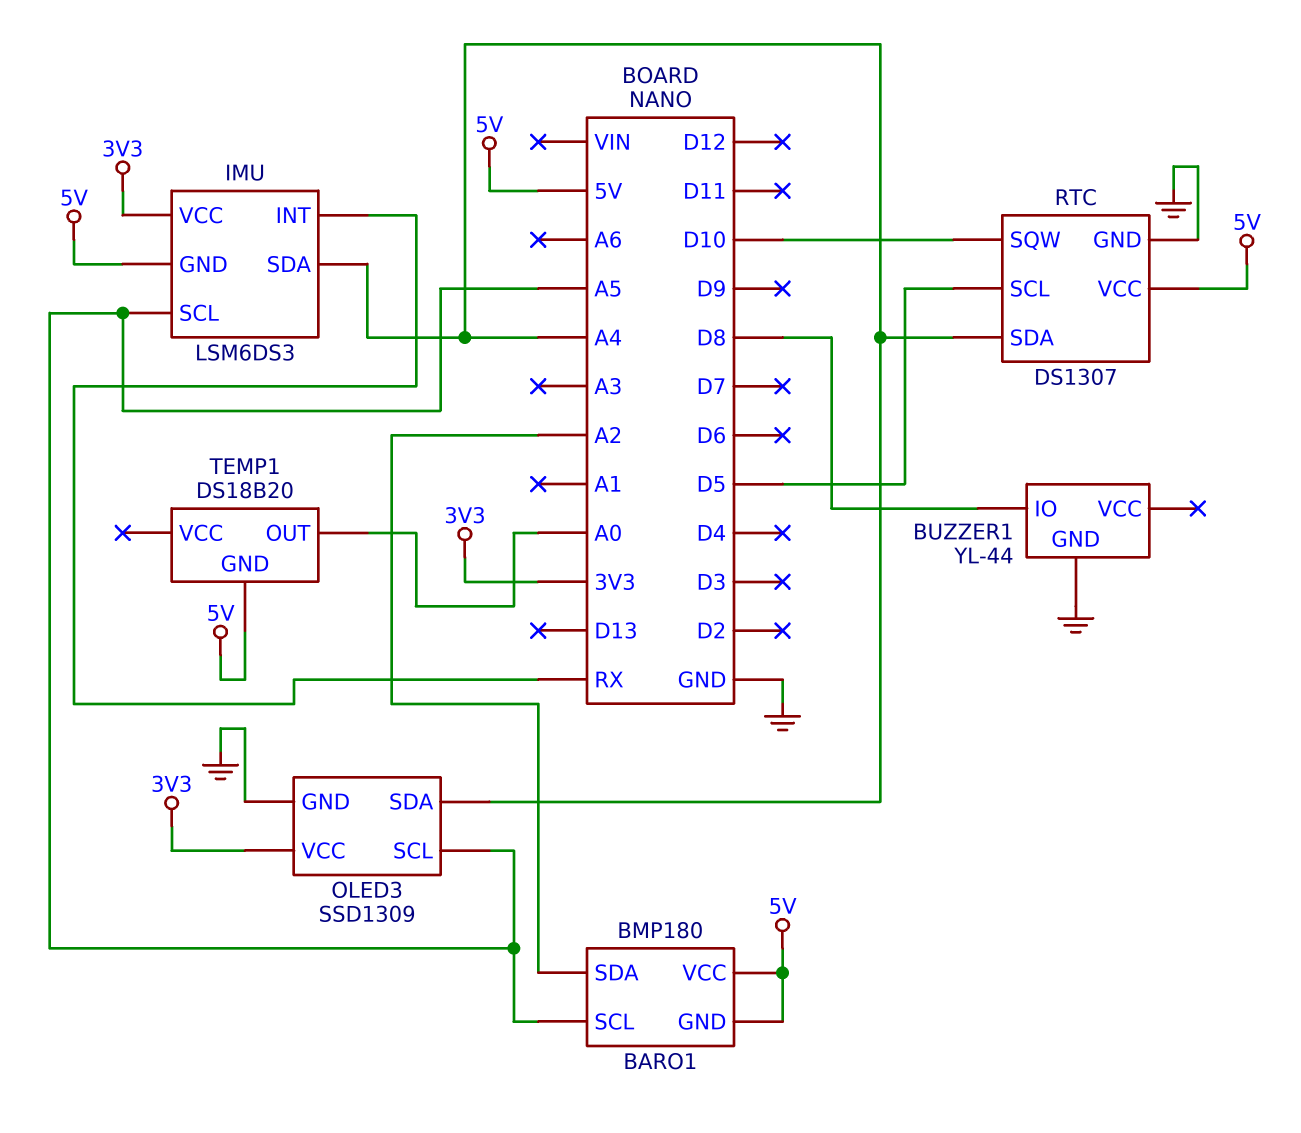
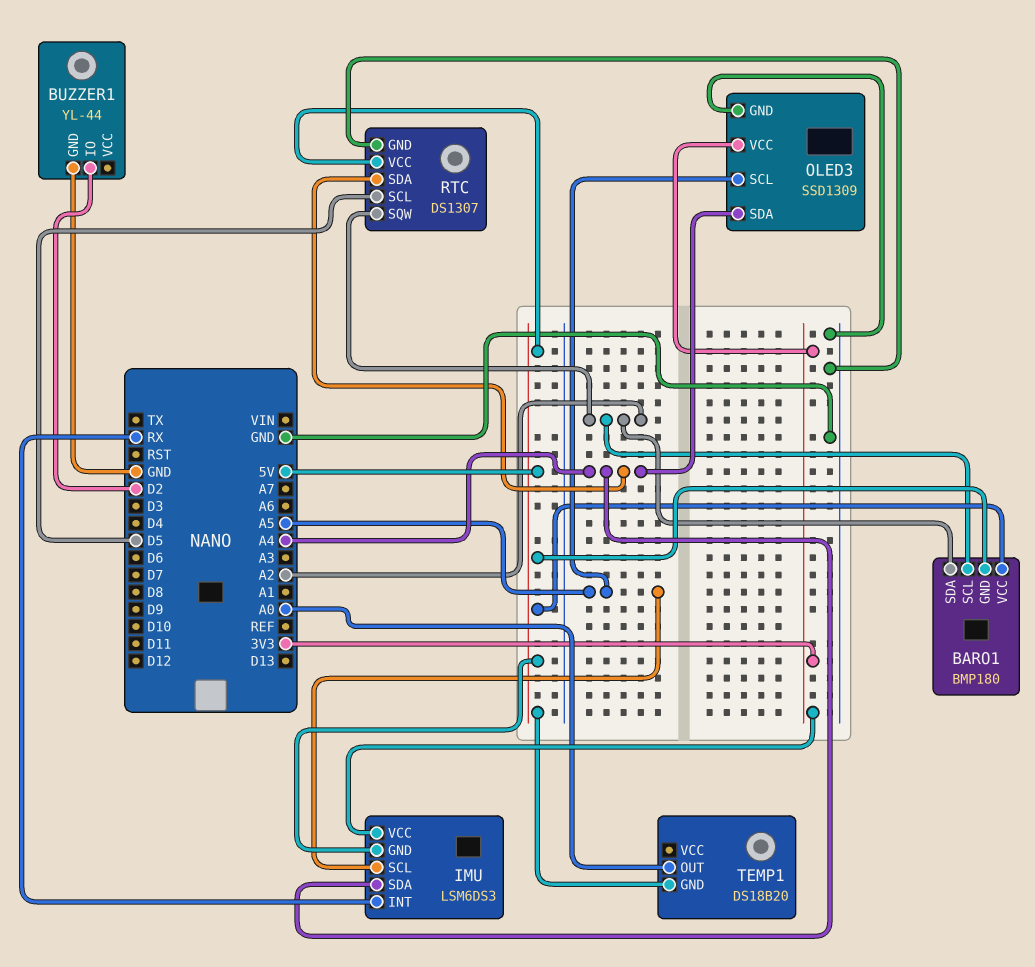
BARO1 pin SCL: A5 -> A2
BUZZER1 pin IO: D8 -> D2
RTC pin SQW: D10 -> A2

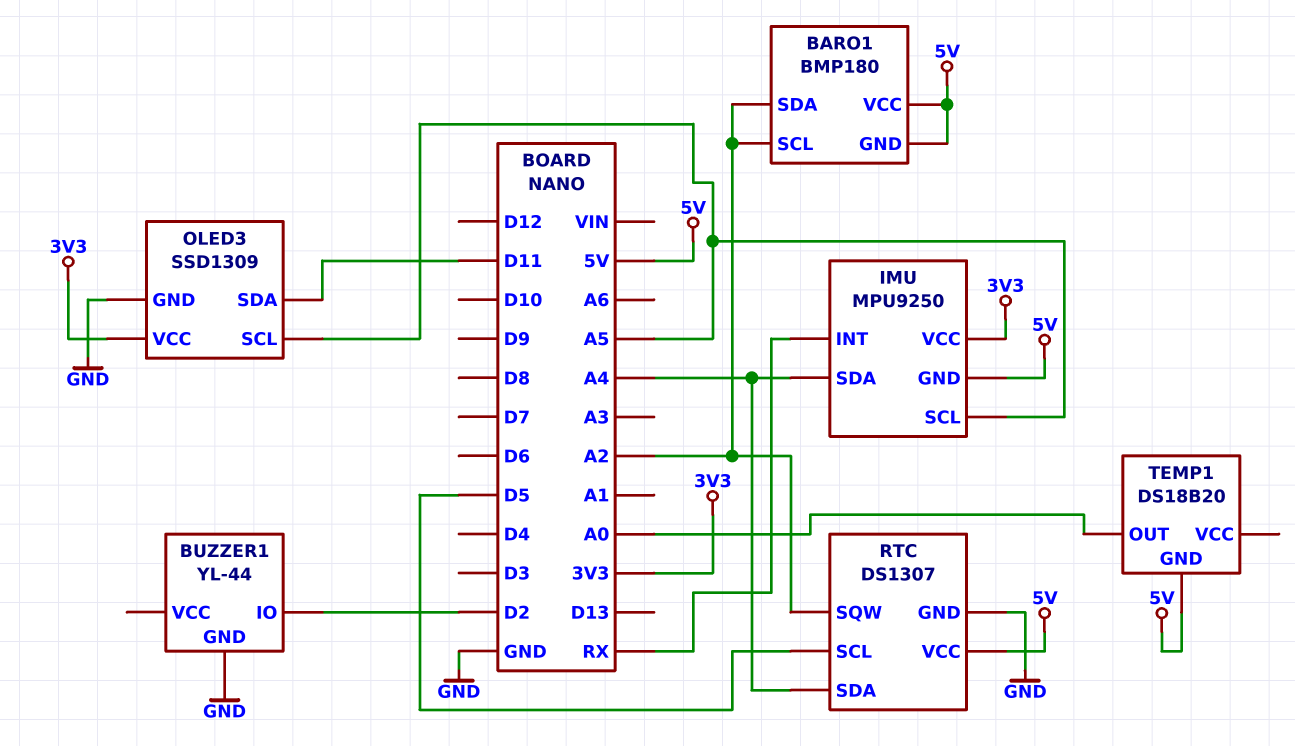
IMU: LSM6DS3 -> MPU9250
OLED3 pin SDA: A4 -> D11

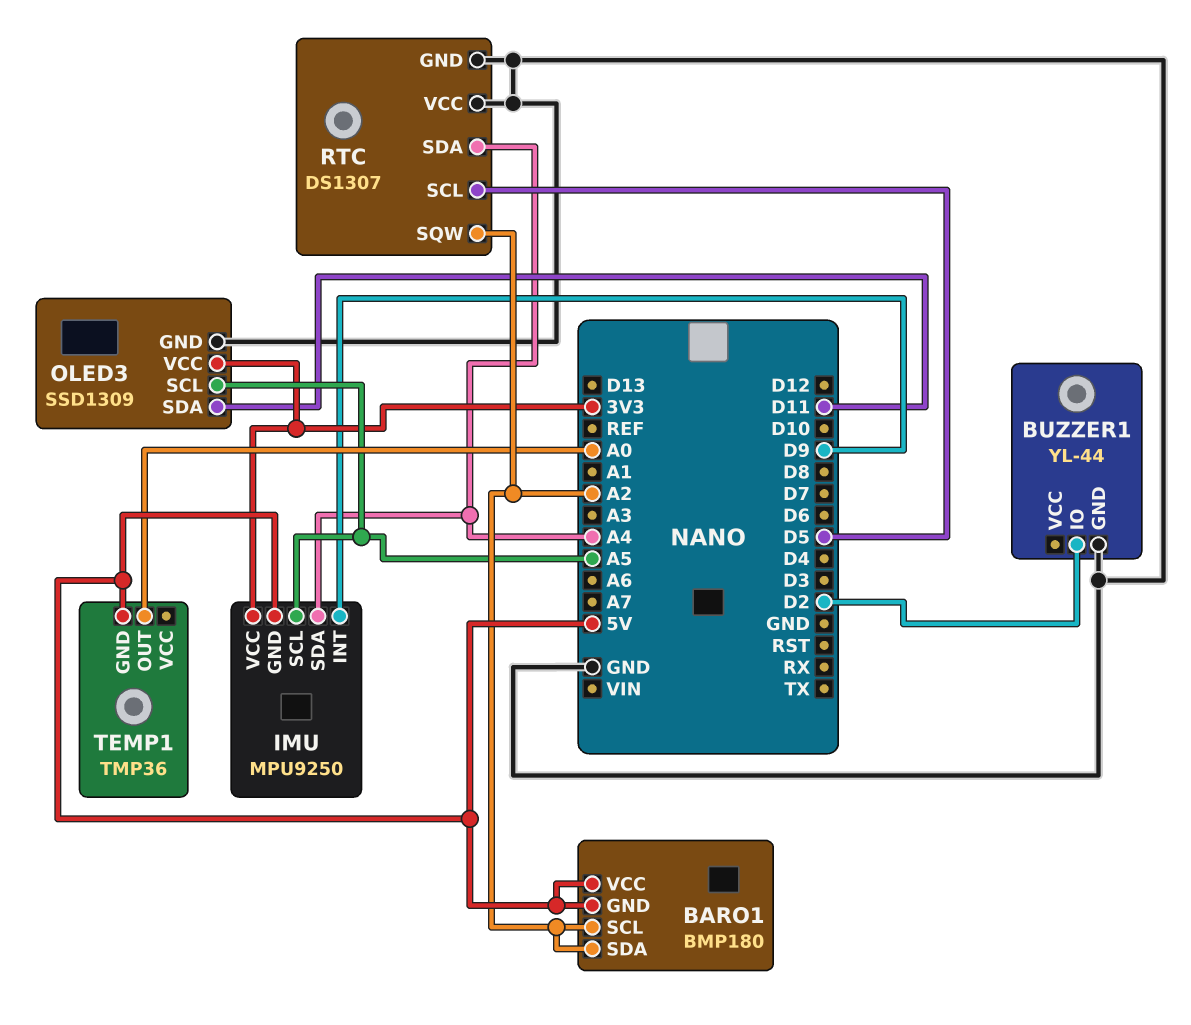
IMU pin INT: RX -> D9
RTC pin VCC: 5V -> GND
TEMP1: DS18B20 -> TMP36

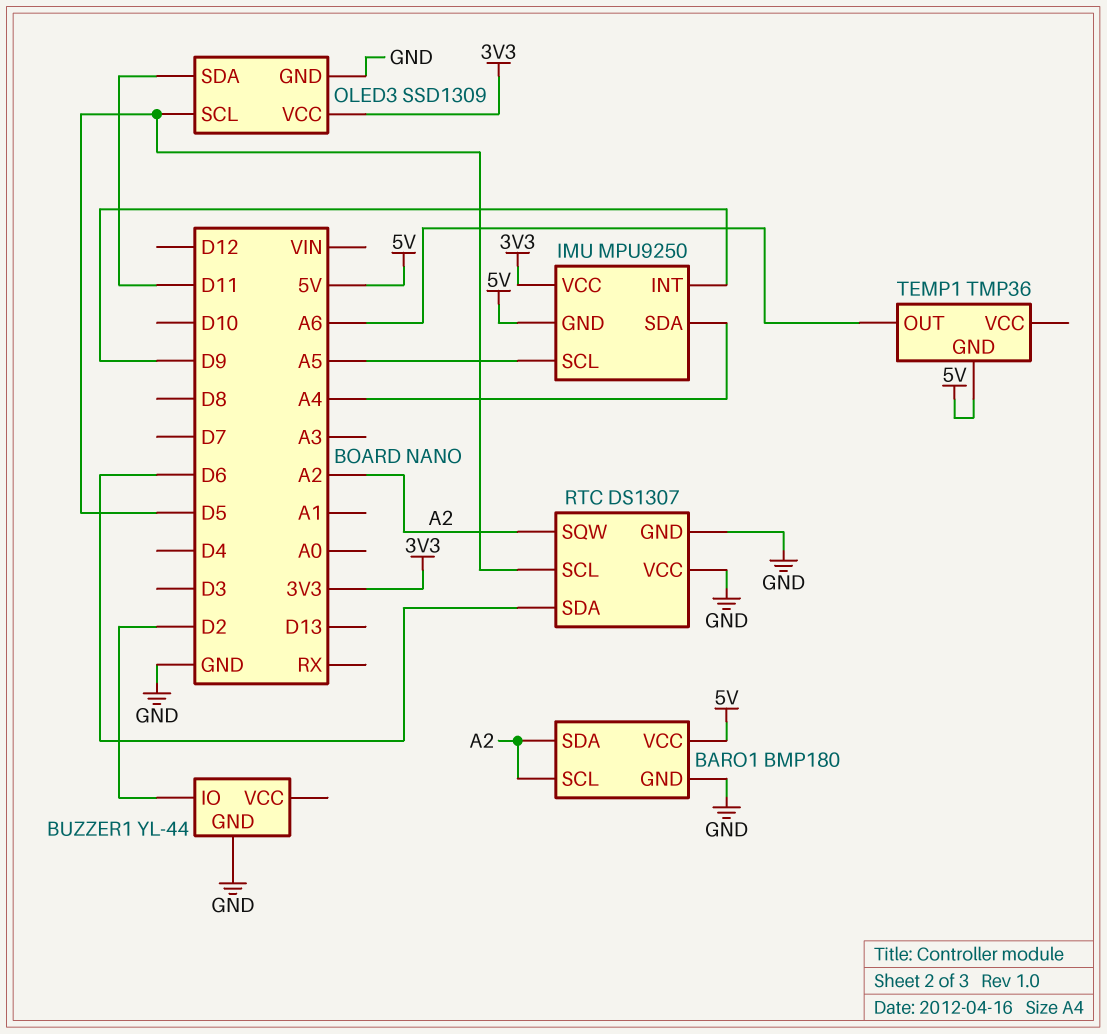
BARO1 pin GND: 5V -> GND
OLED3 pin SCL: A5 -> D5
RTC pin SDA: A4 -> D6
TEMP1 pin OUT: A0 -> A6

